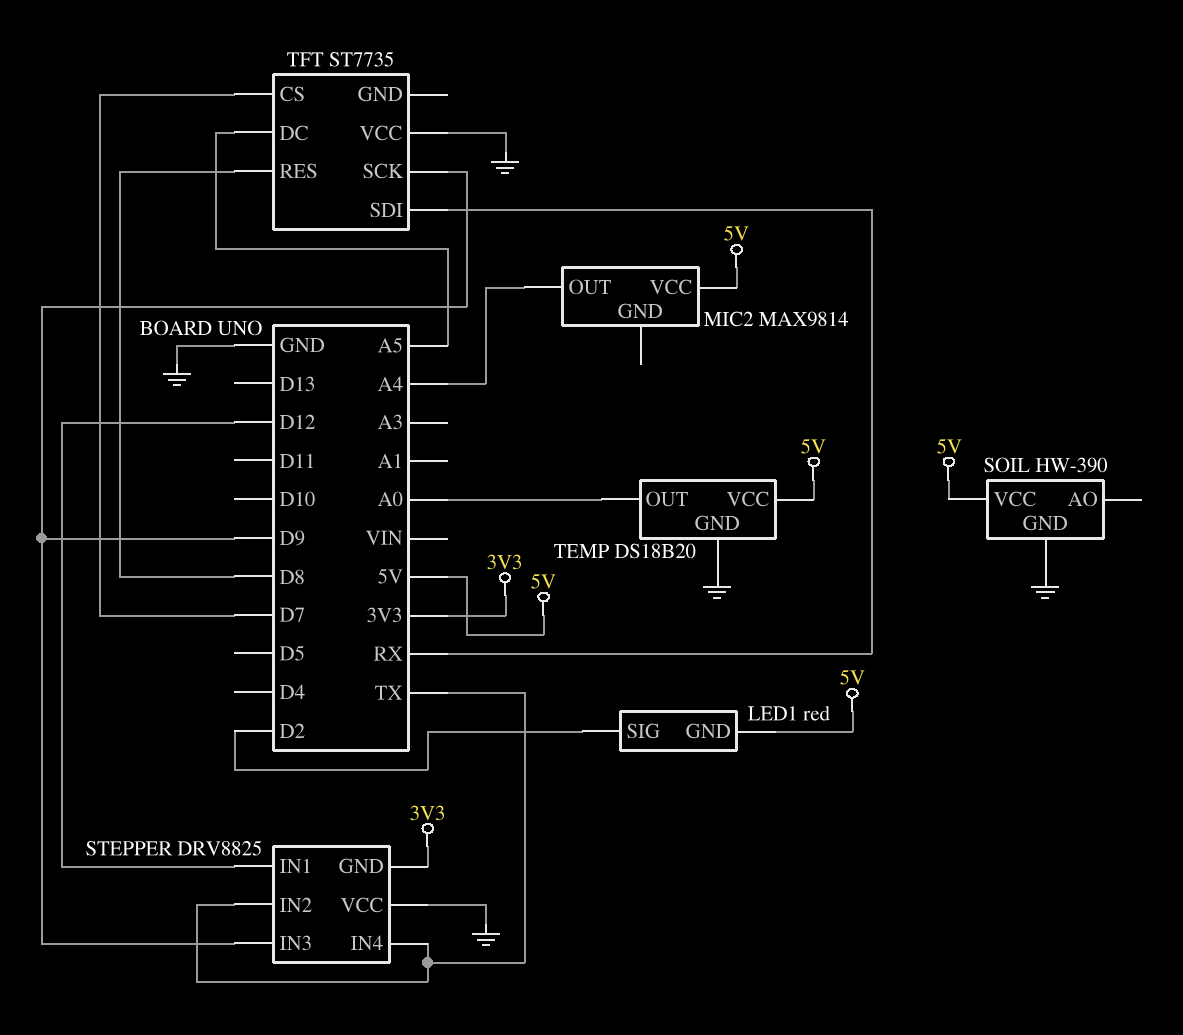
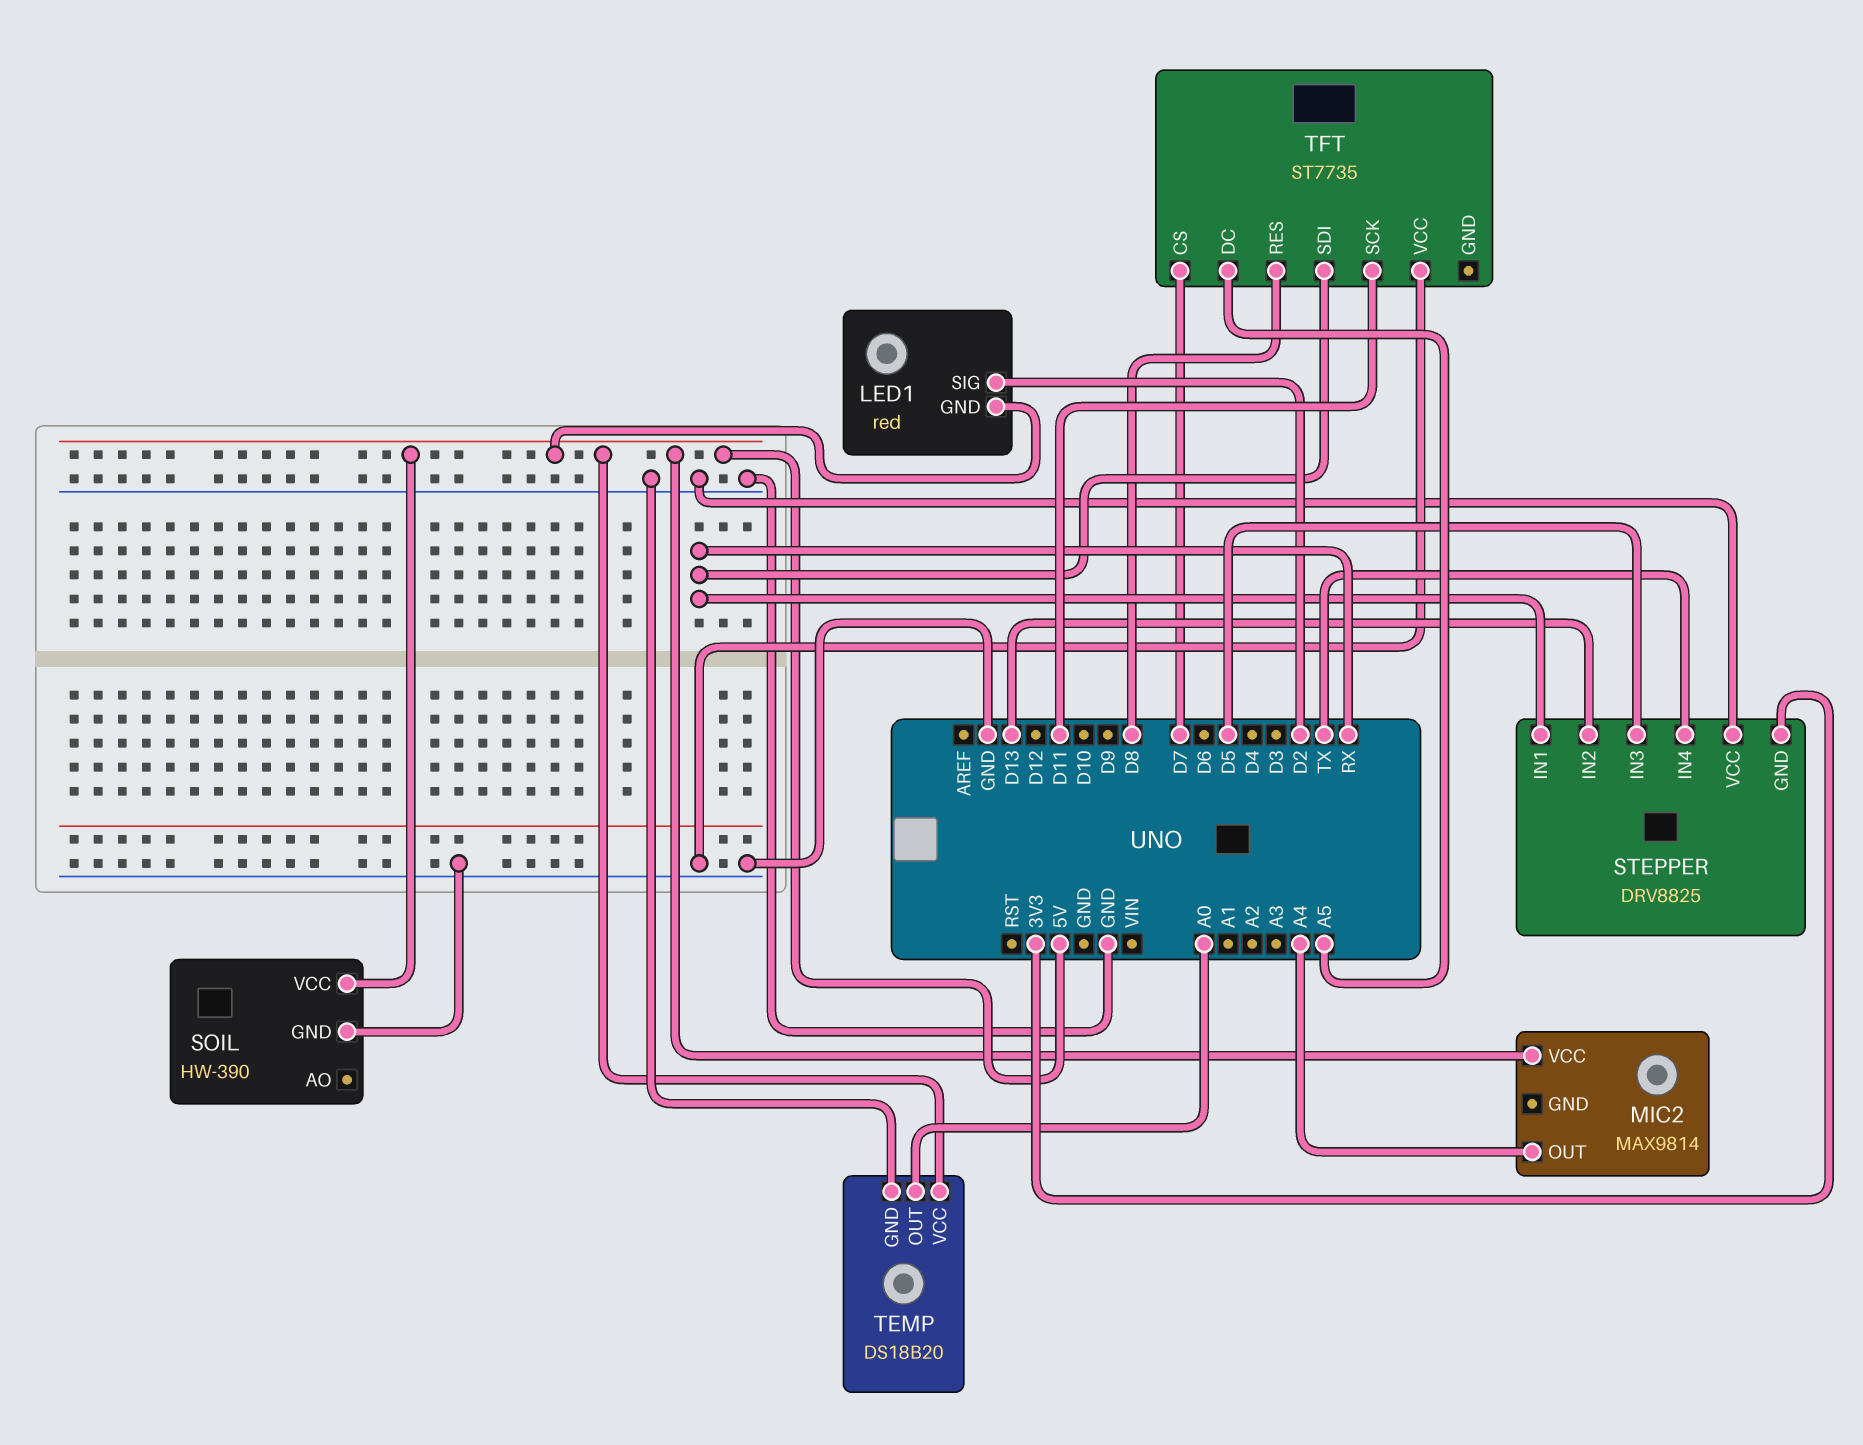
STEPPER pin IN1: D12 -> RX
STEPPER pin IN2: TX -> D13
STEPPER pin IN3: D9 -> D5
TFT pin SCK: D9 -> D11

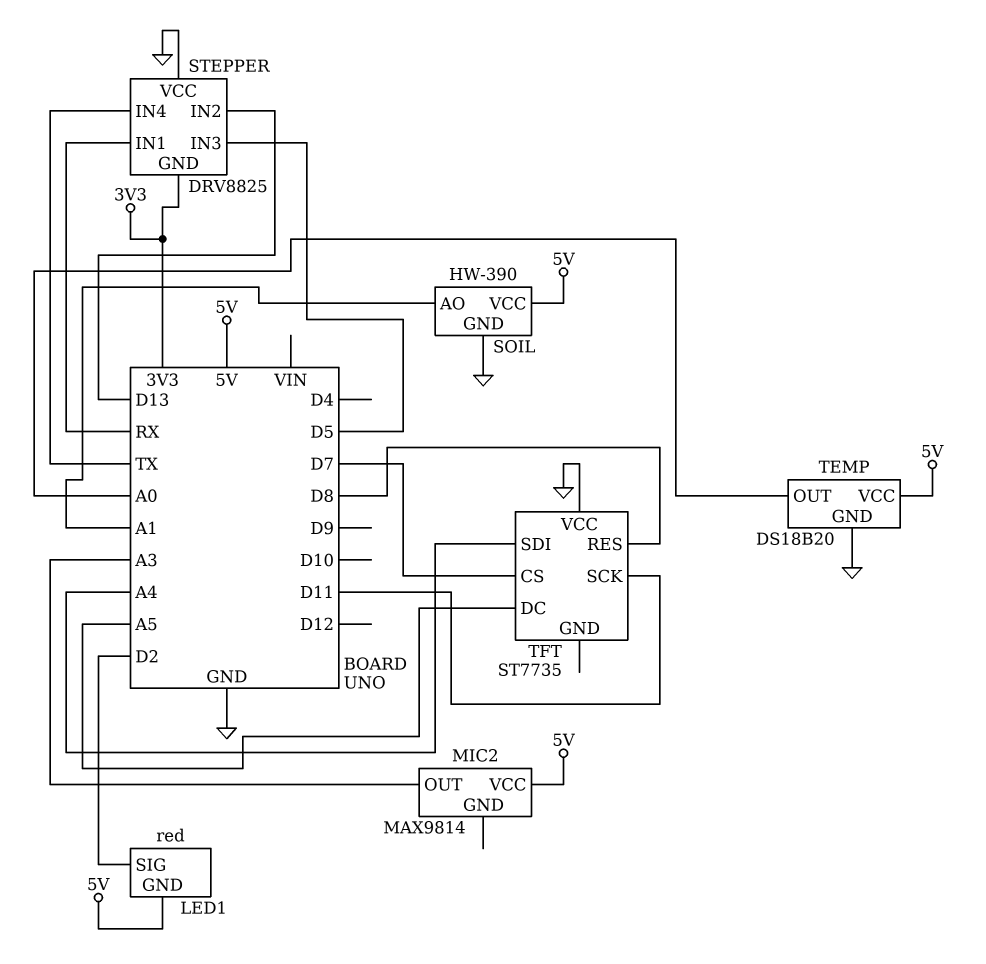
MIC2 pin OUT: A4 -> A3
SOIL pin AO: none -> A1
TFT pin SDI: RX -> A4

